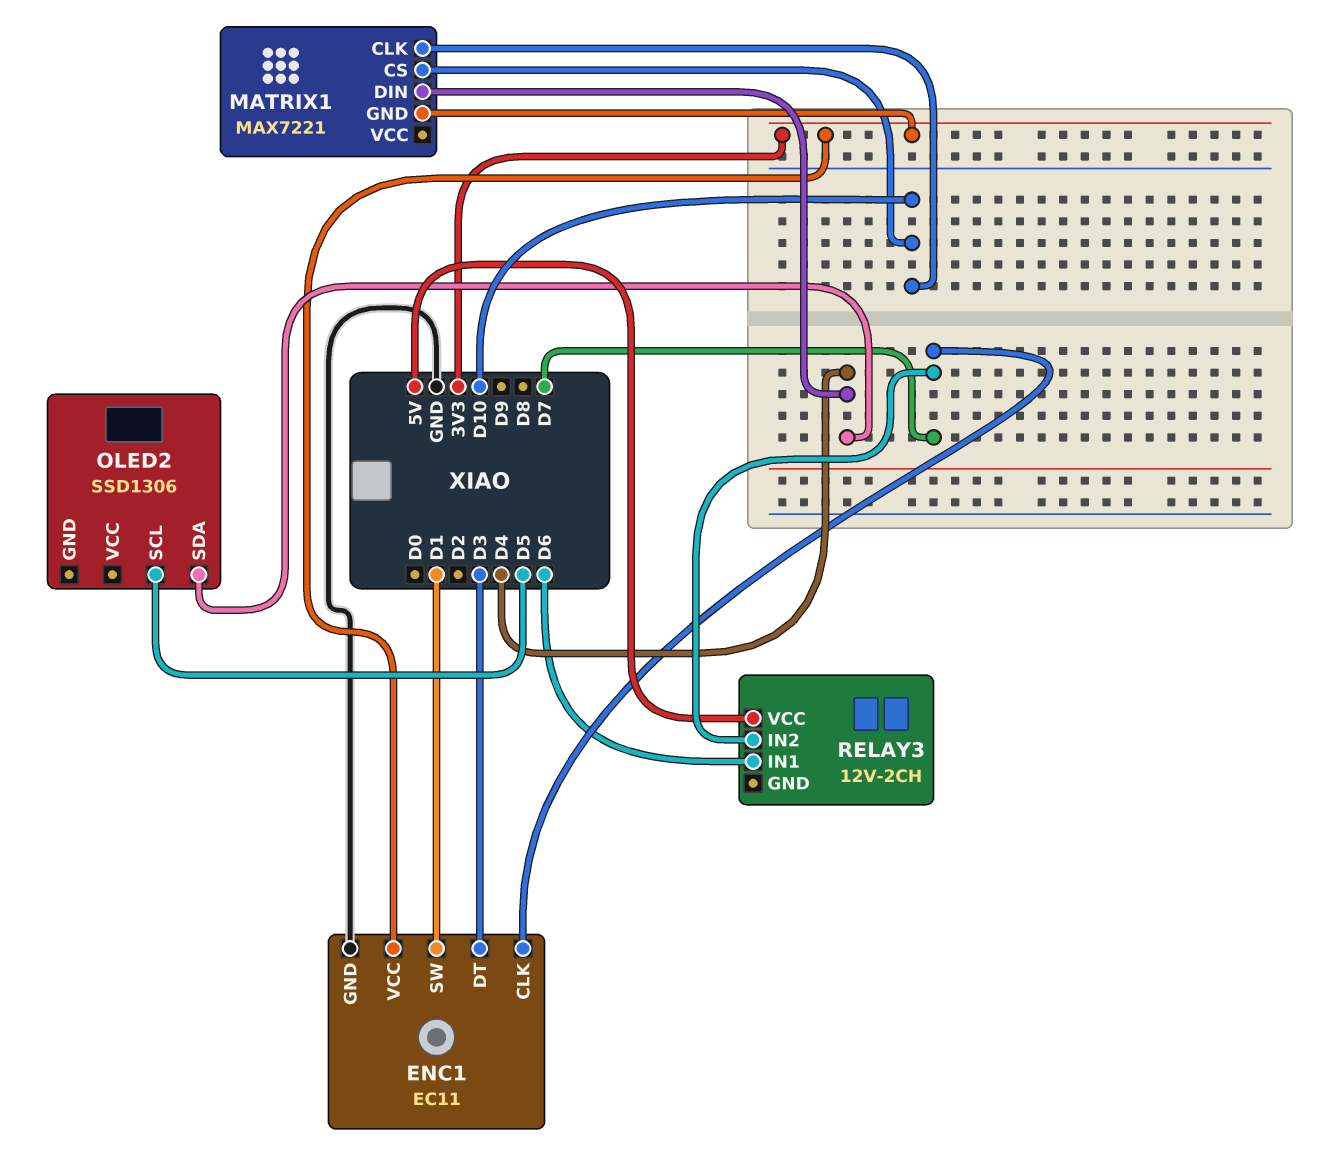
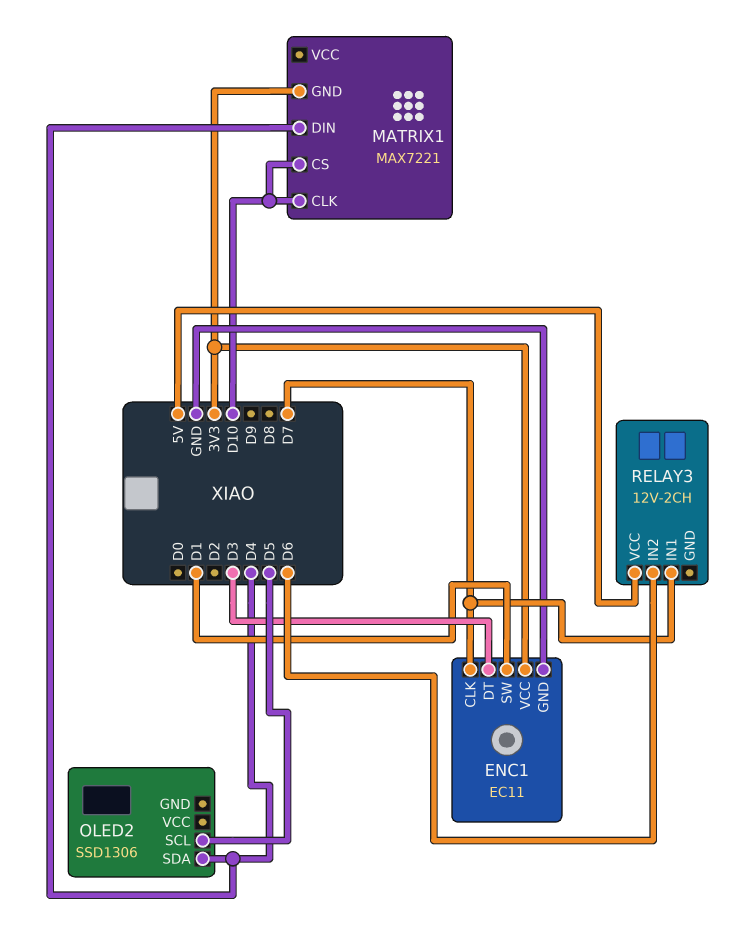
RELAY3 pin IN1: D6 -> D7
RELAY3 pin IN2: D7 -> D6

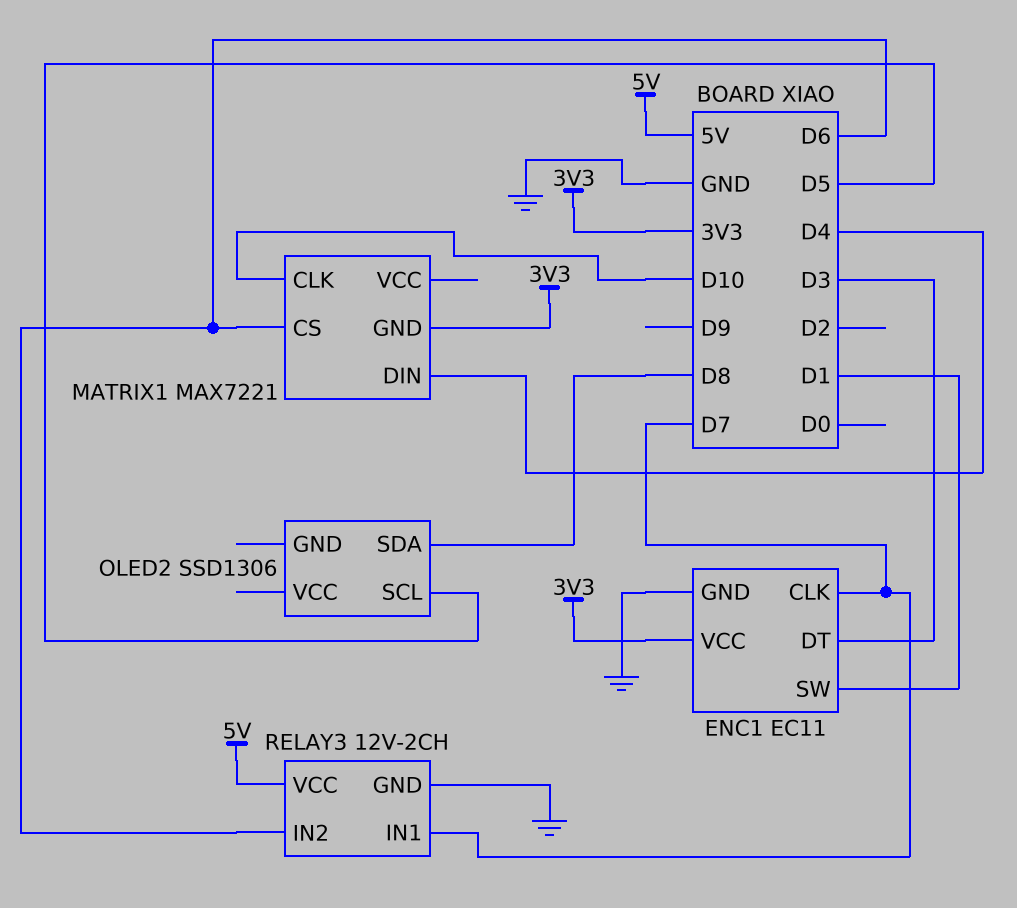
MATRIX1 pin CS: D10 -> D6
OLED2 pin SDA: D4 -> D8
RELAY3 pin GND: none -> GND

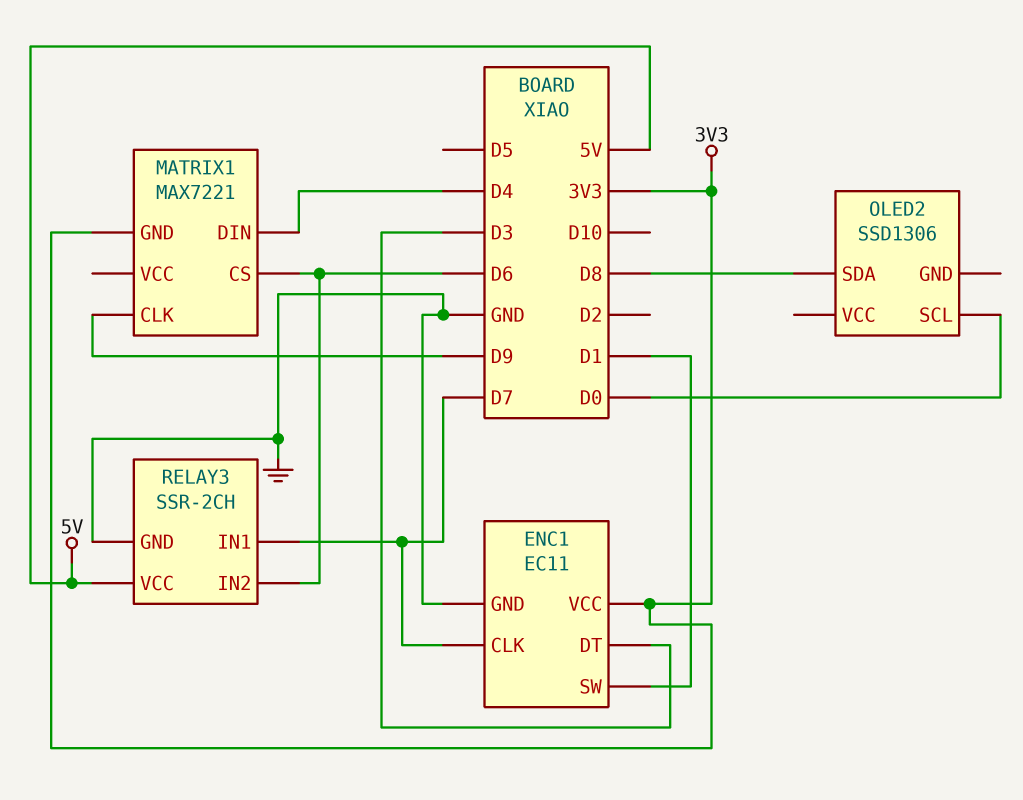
MATRIX1 pin CLK: D10 -> D9
OLED2 pin SCL: D5 -> D0
RELAY3: 12V-2CH -> SSR-2CH

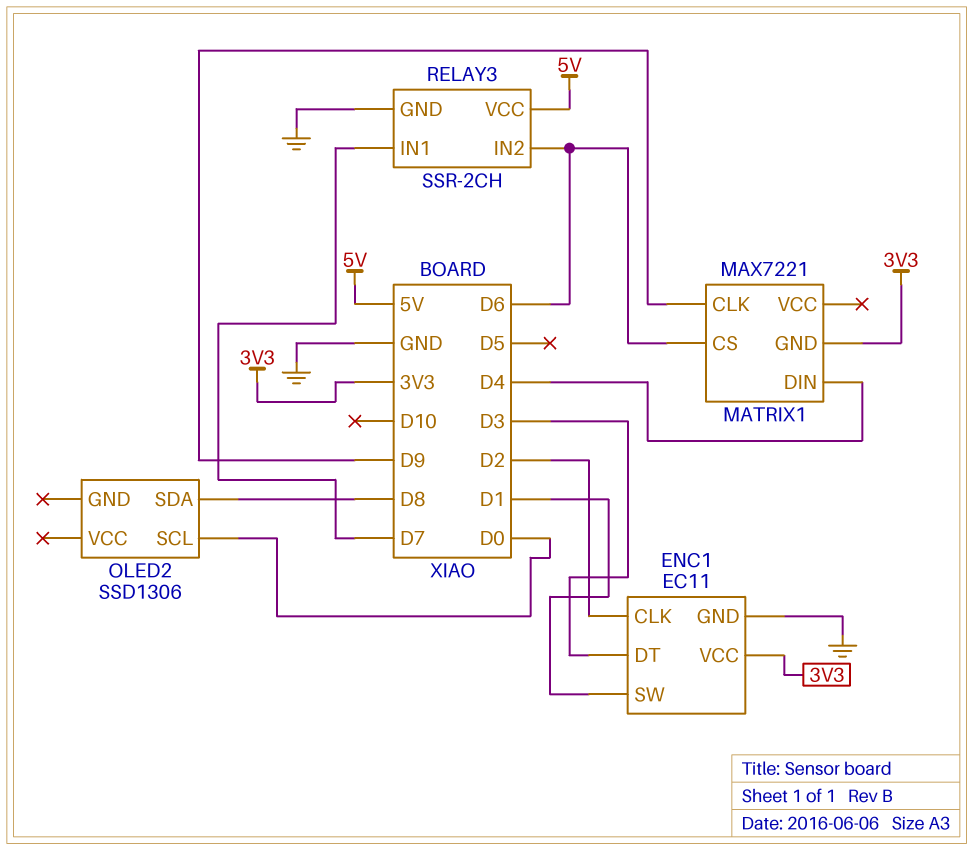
ENC1 pin CLK: D7 -> D2

